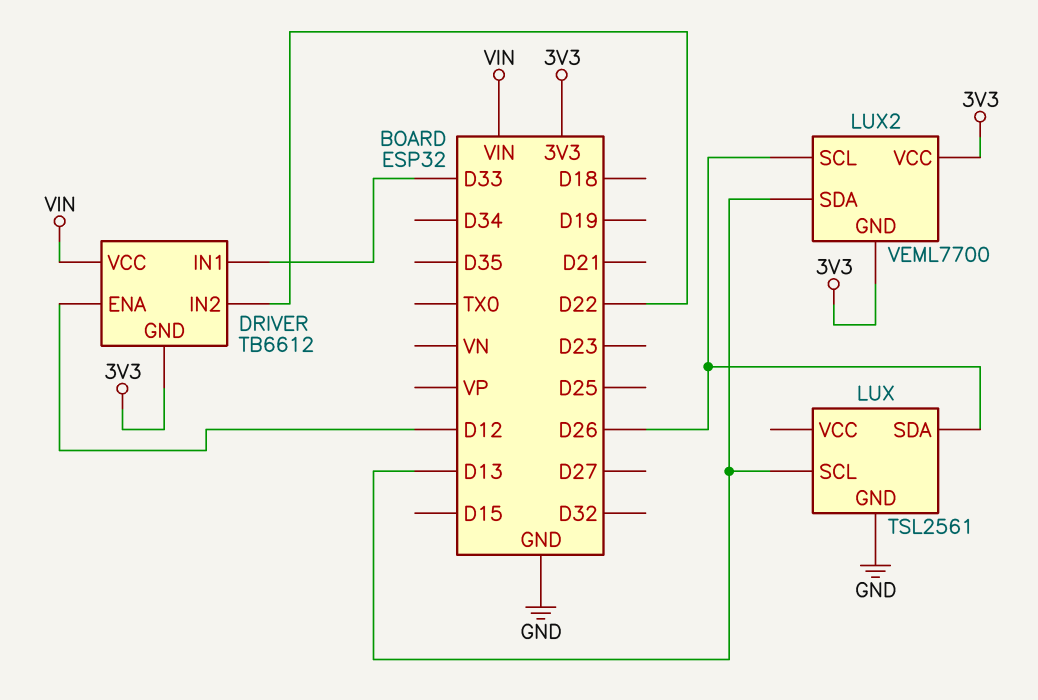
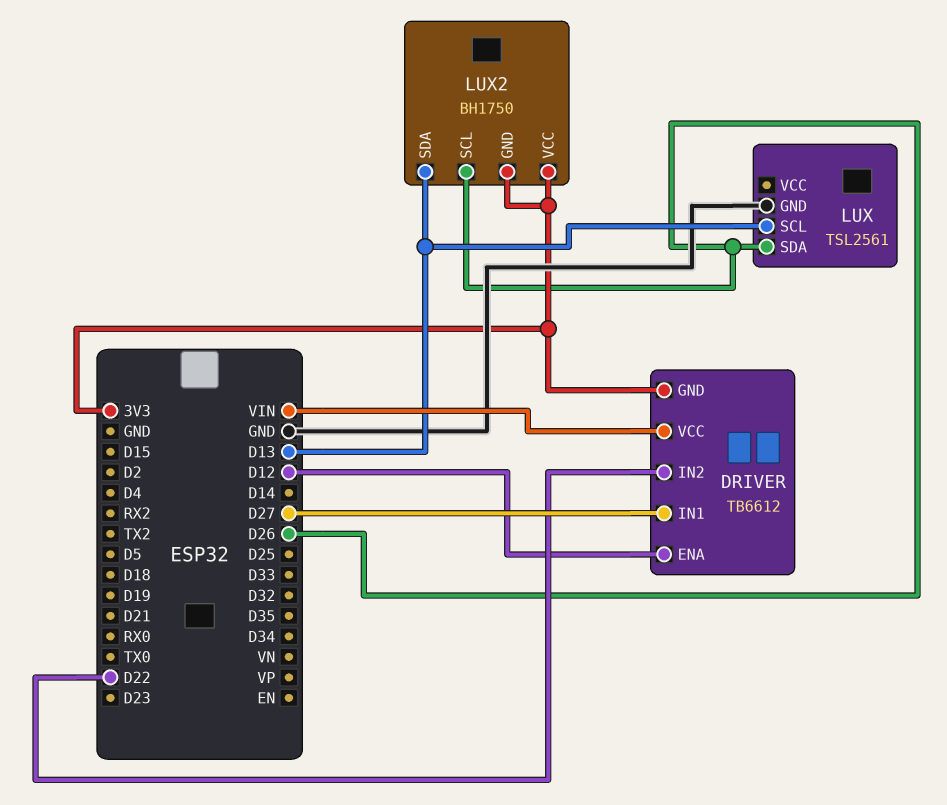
DRIVER pin IN1: D33 -> D27
LUX2: VEML7700 -> BH1750

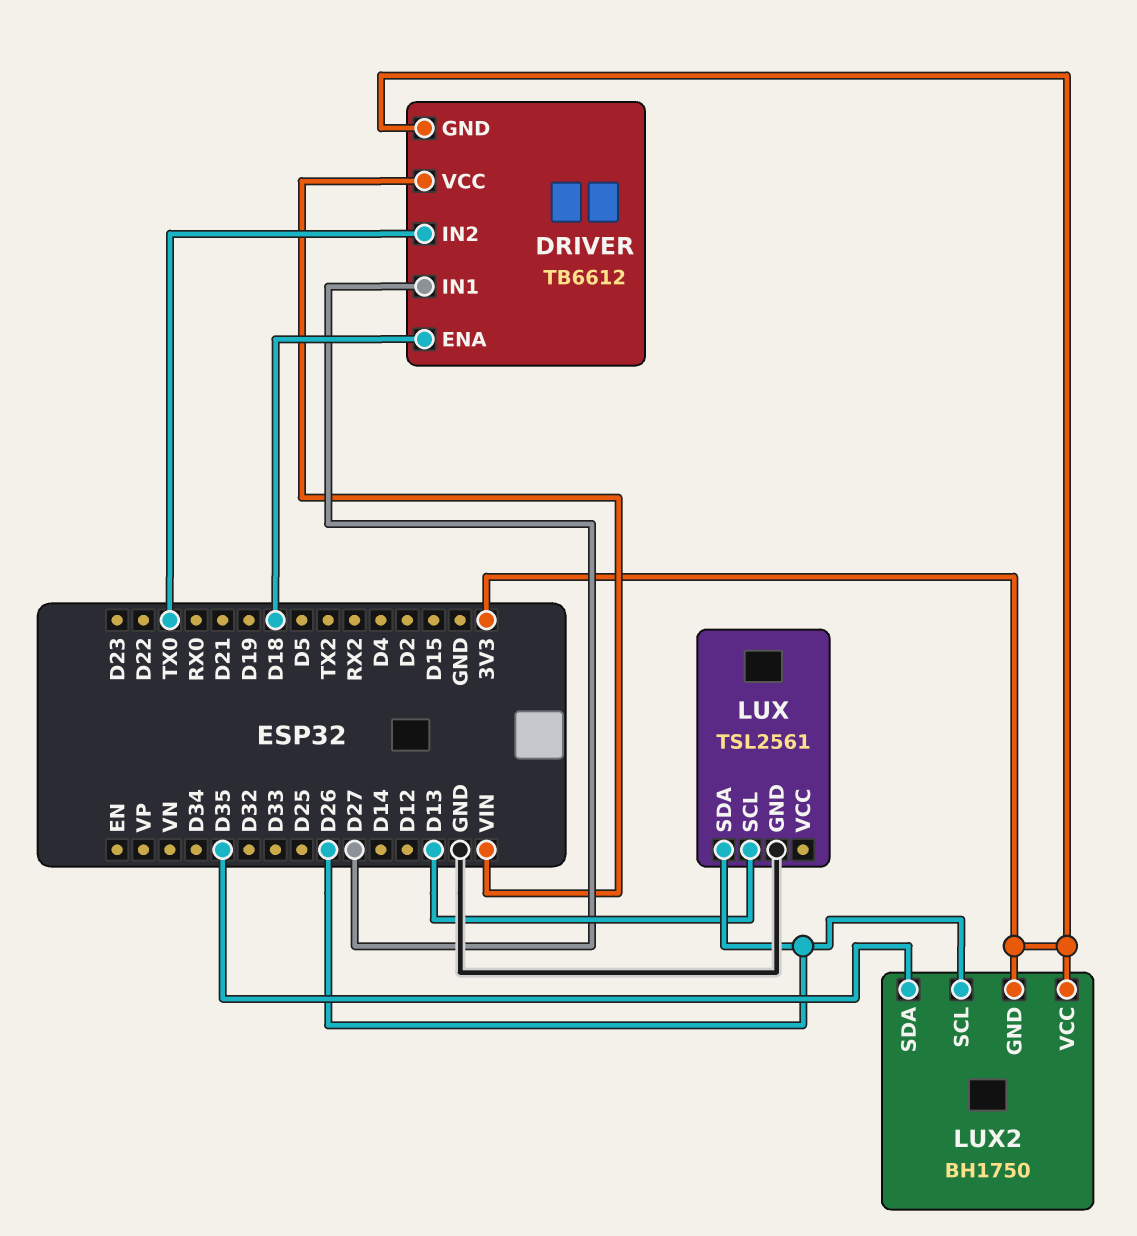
DRIVER pin ENA: D12 -> D18
DRIVER pin IN2: D22 -> TX0
LUX2 pin SDA: D13 -> D35

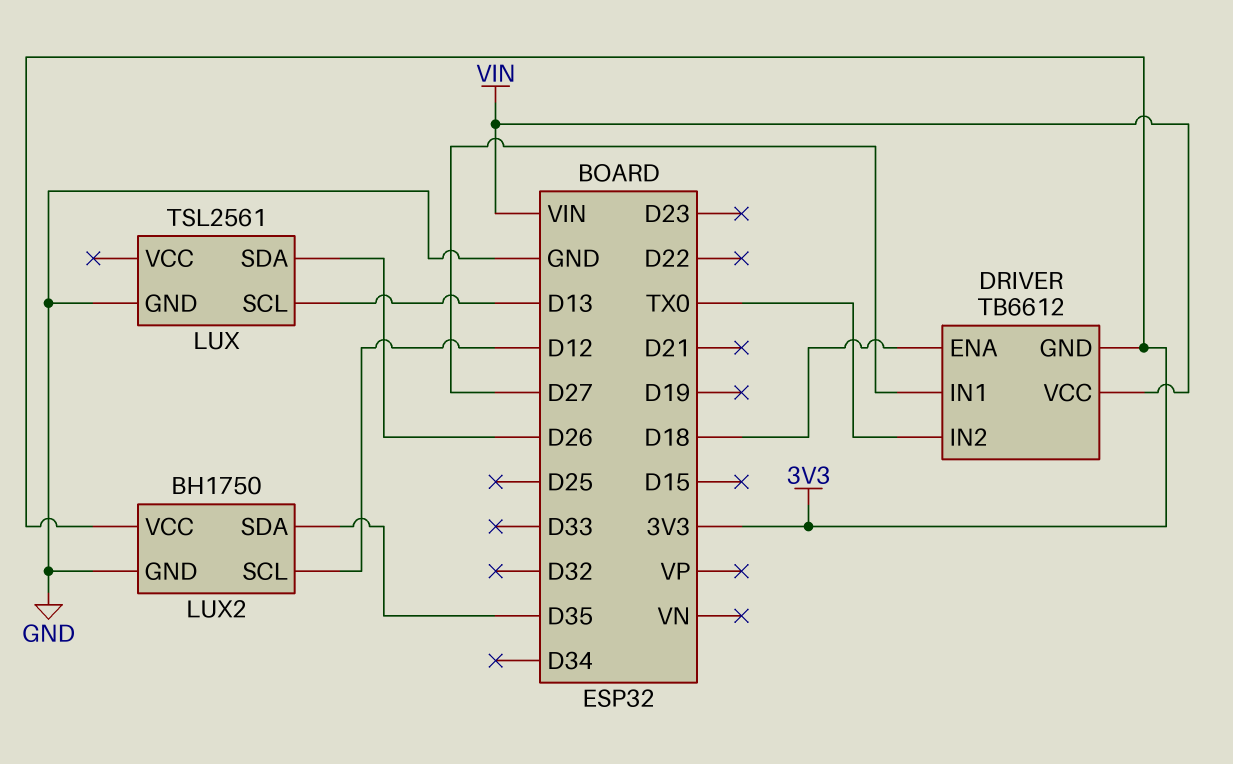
LUX2 pin GND: 3V3 -> GND
LUX2 pin SCL: D26 -> D12

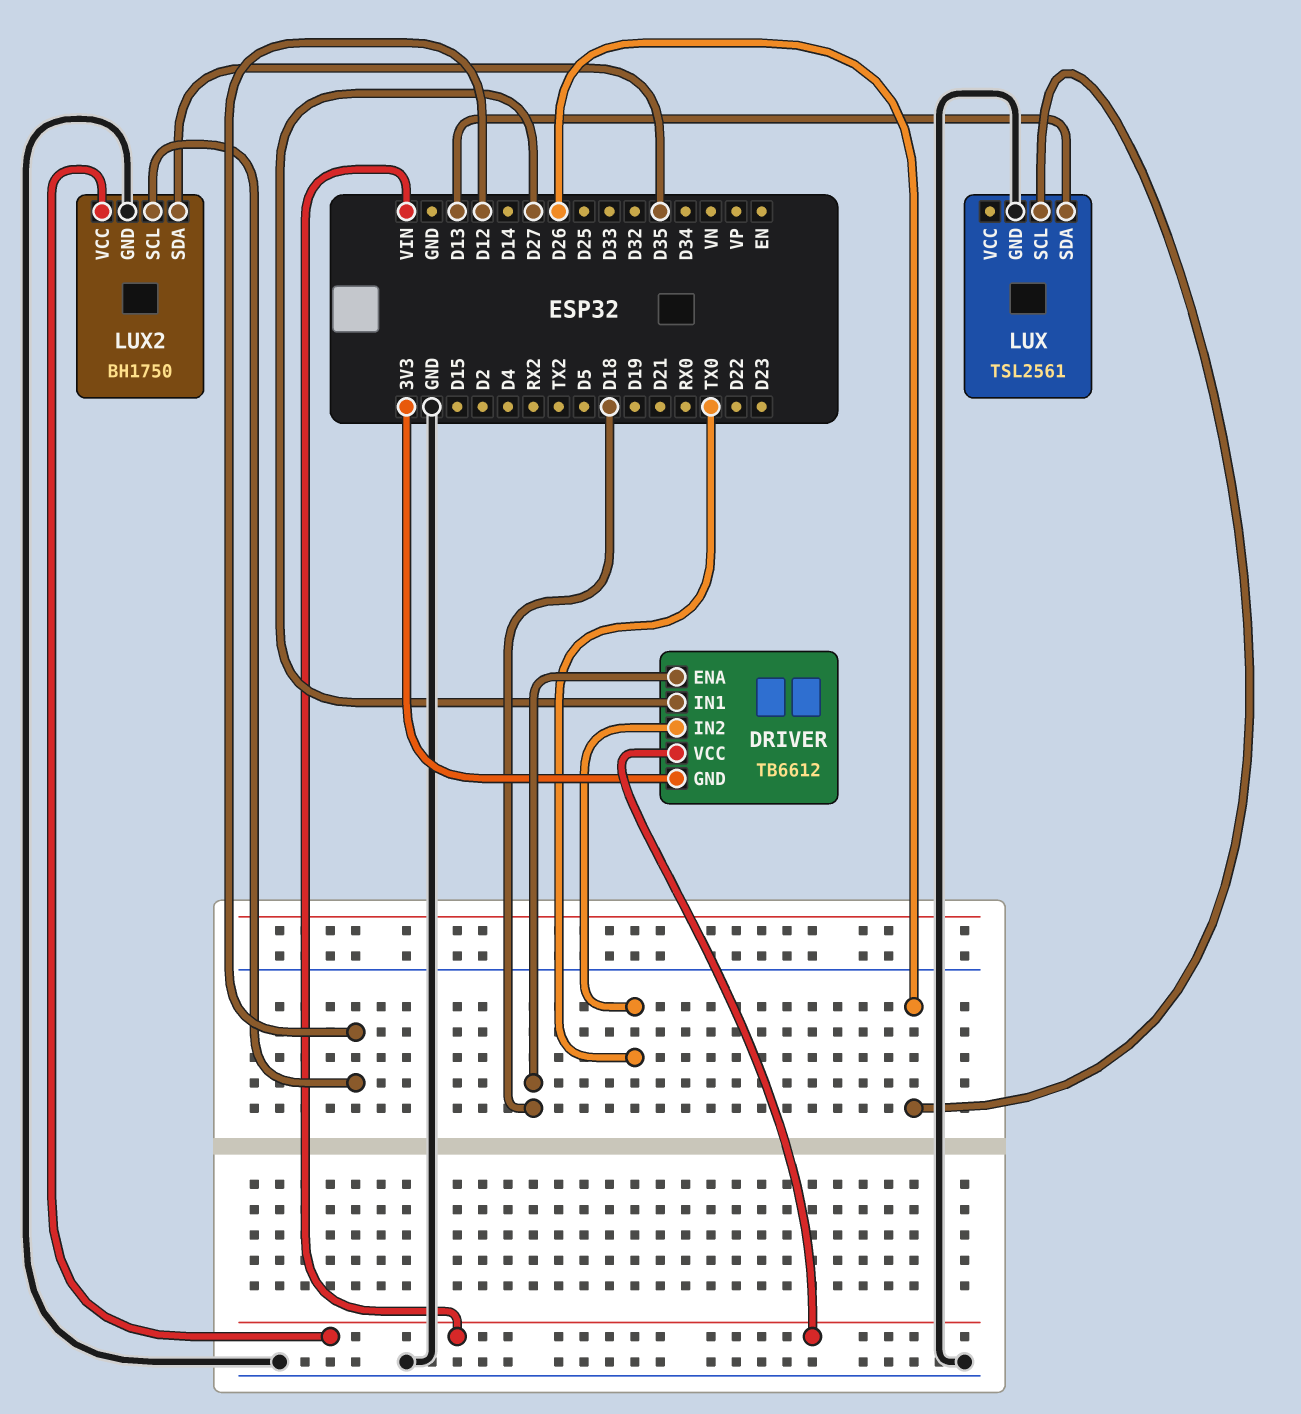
LUX pin SCL: D13 -> D26
LUX pin SDA: D26 -> D13
LUX2 pin VCC: 3V3 -> VIN

